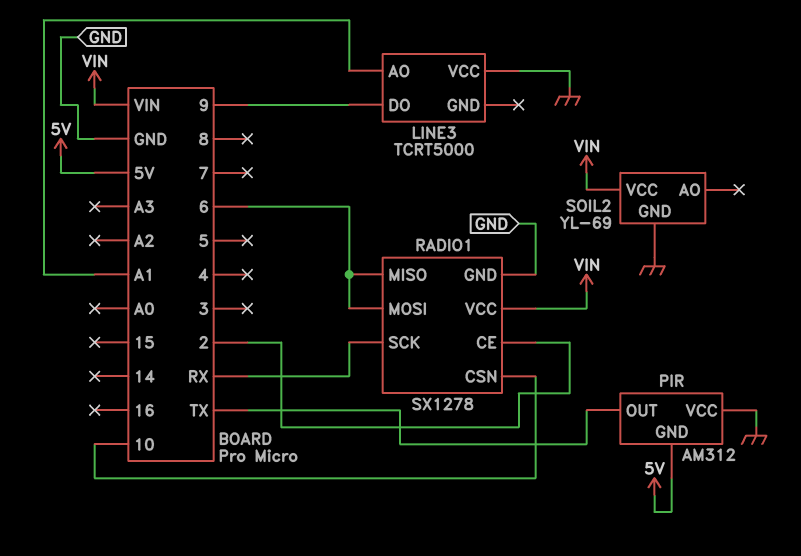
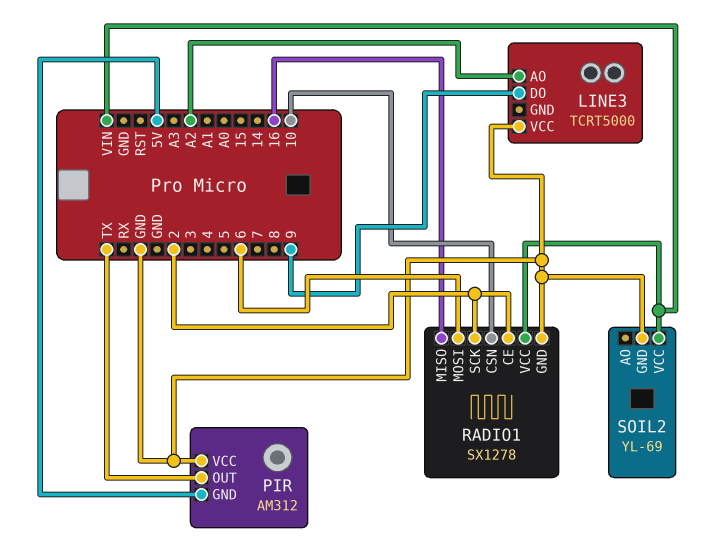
LINE3 pin AO: A1 -> A2
RADIO1 pin MISO: 6 -> 16
RADIO1 pin SCK: RX -> 2

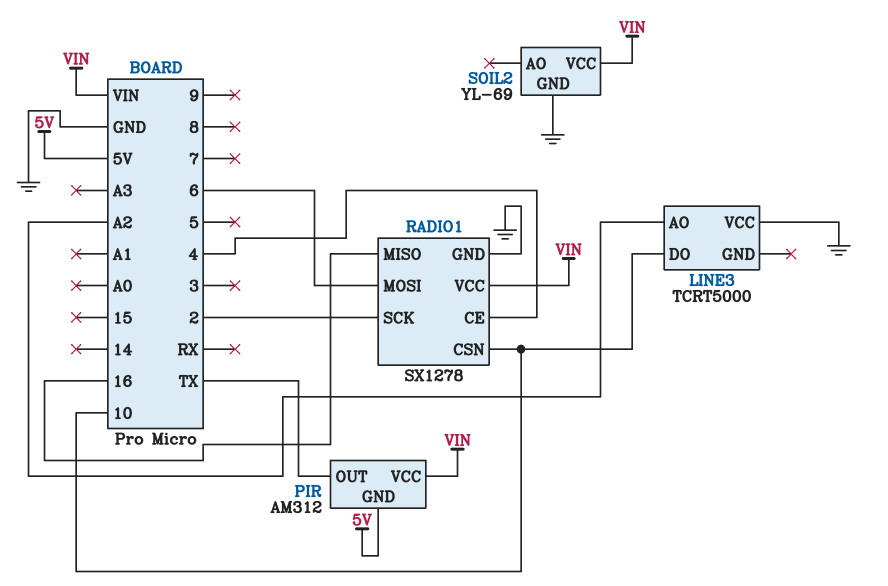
LINE3 pin DO: 9 -> 10
PIR pin VCC: GND -> VIN
RADIO1 pin CE: 2 -> 4

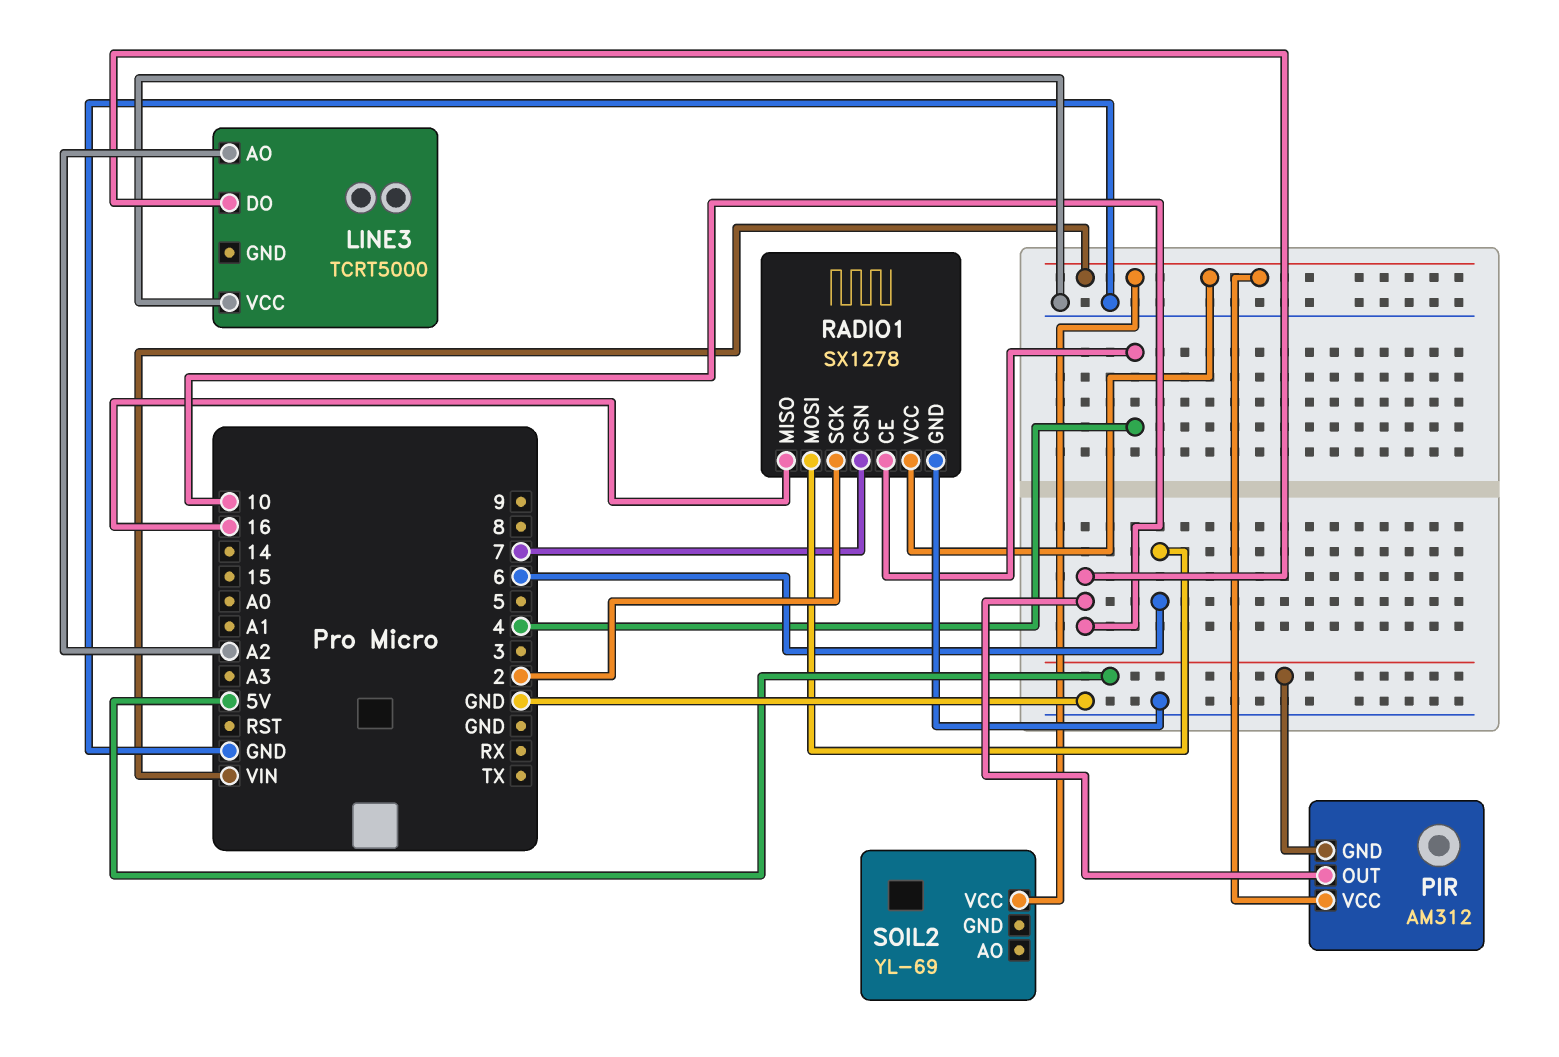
PIR pin OUT: TX -> 10
RADIO1 pin CSN: 10 -> 7
SOIL2 pin GND: GND -> none

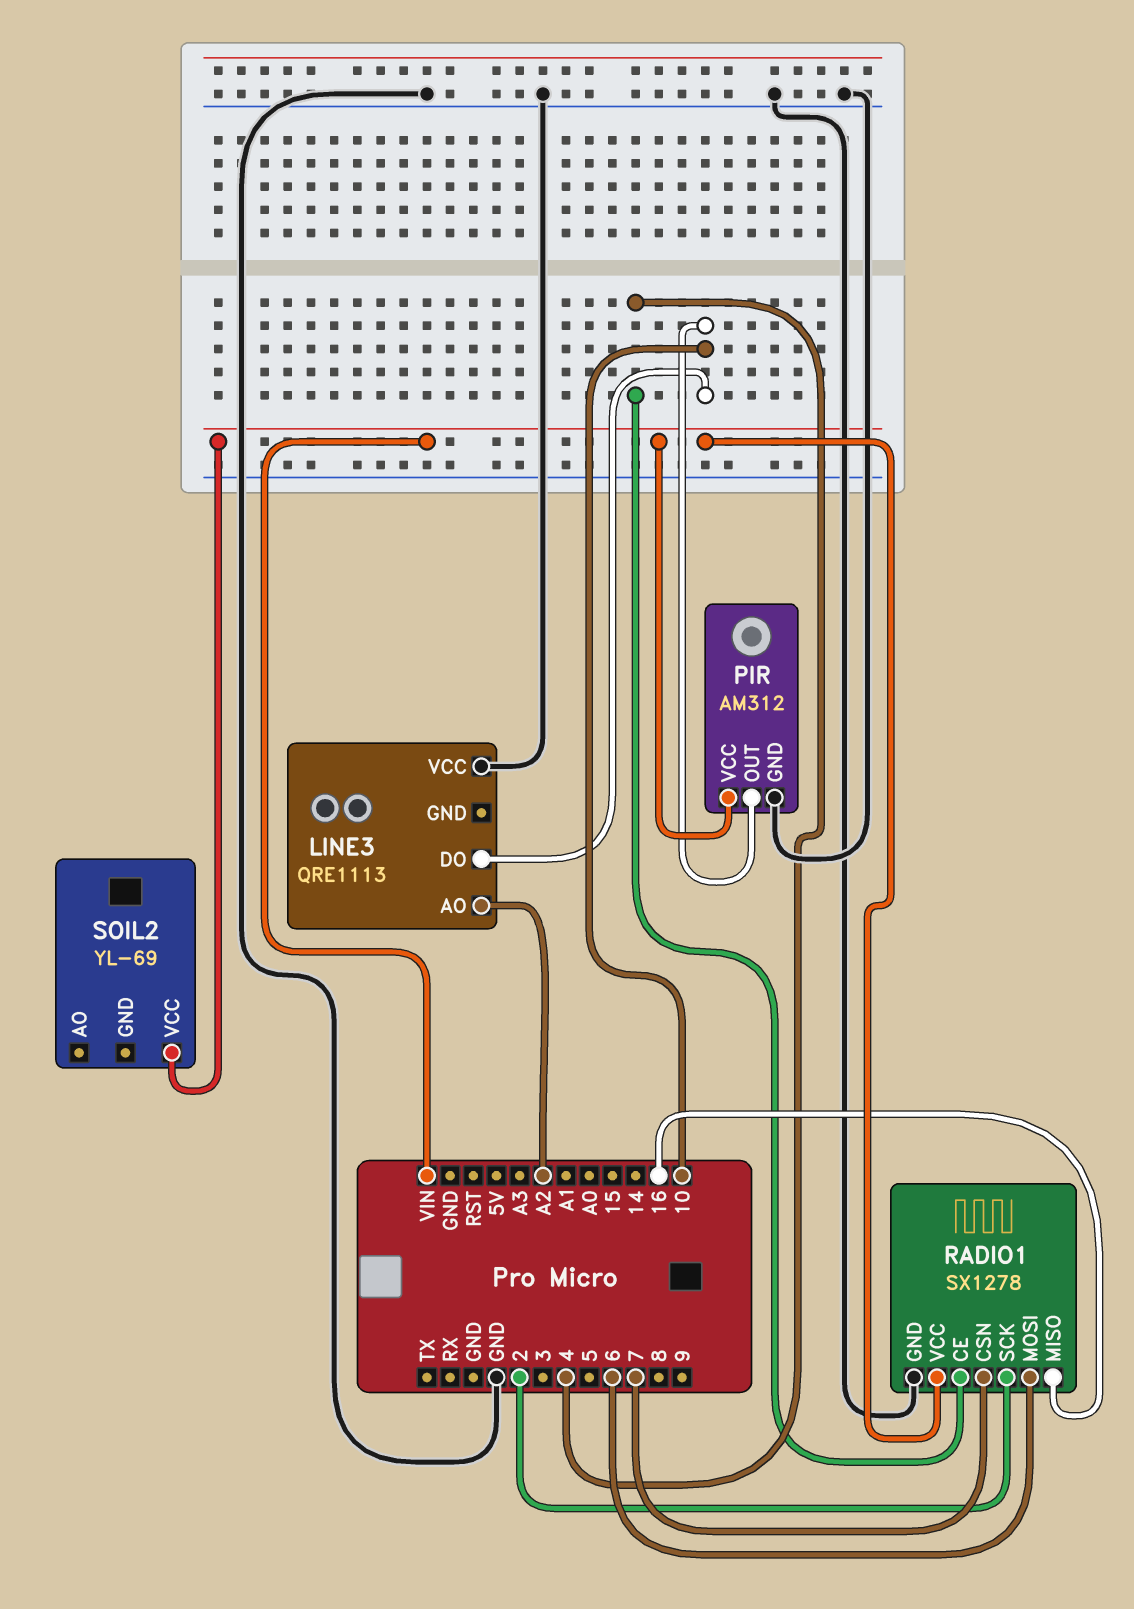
LINE3: TCRT5000 -> QRE1113
PIR pin GND: 5V -> GND

